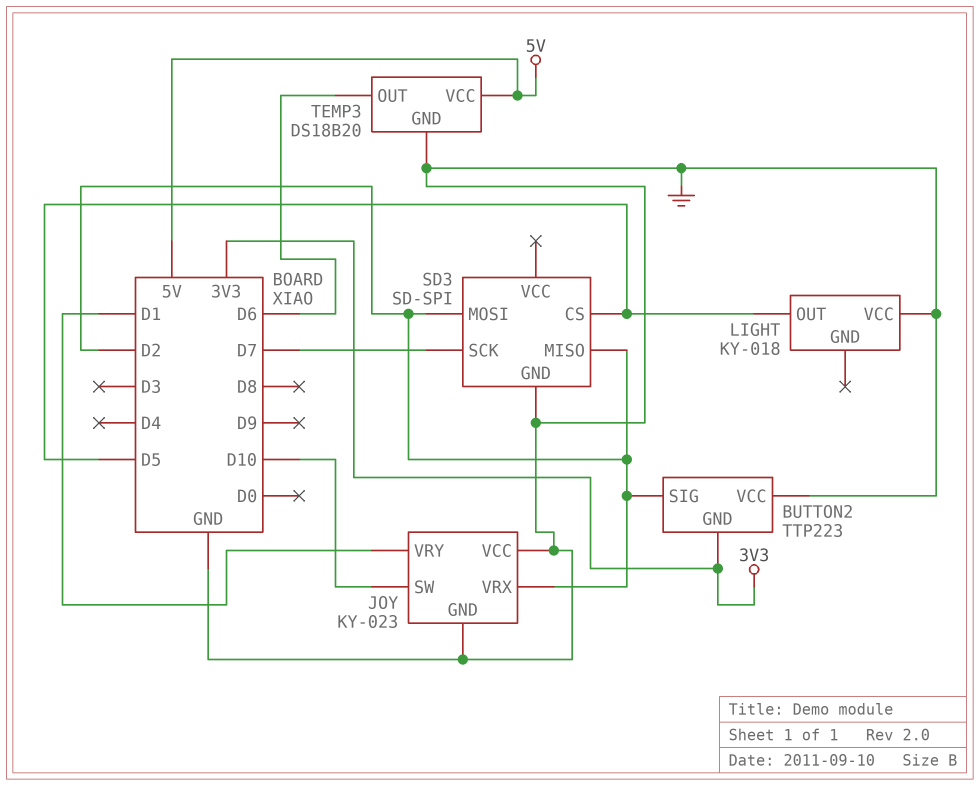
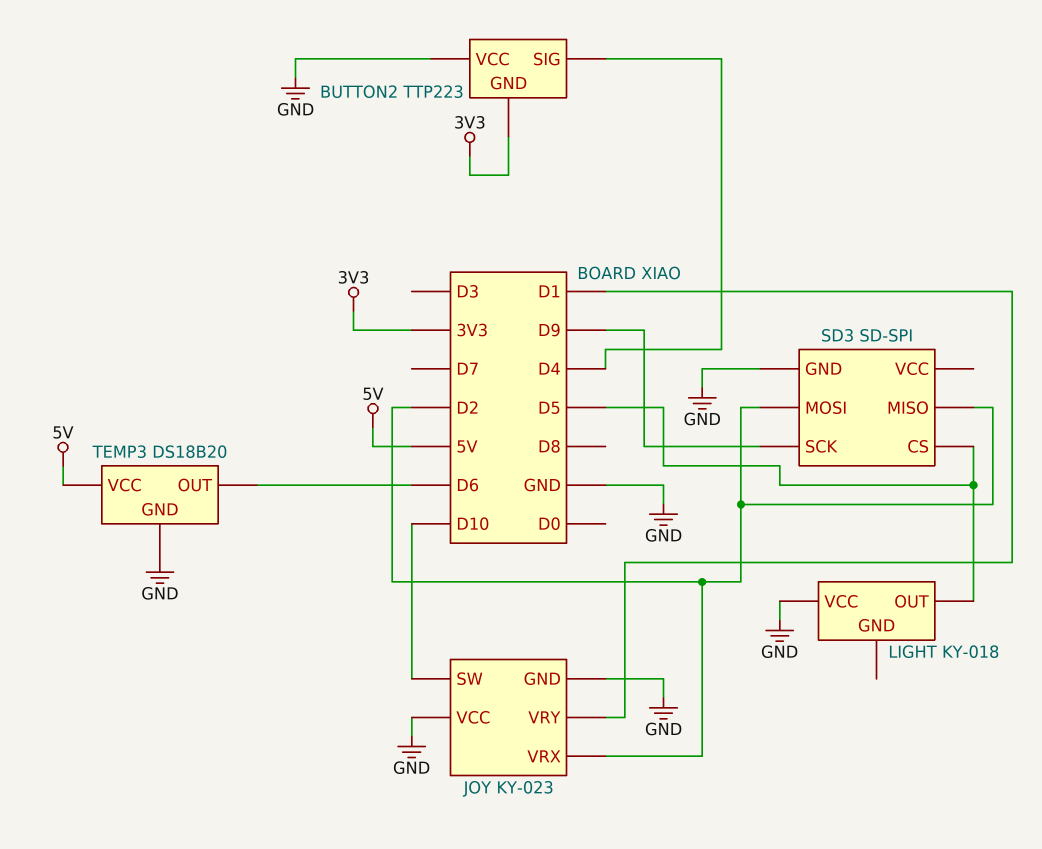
BUTTON2 pin SIG: D2 -> D4
SD3 pin SCK: D7 -> D9

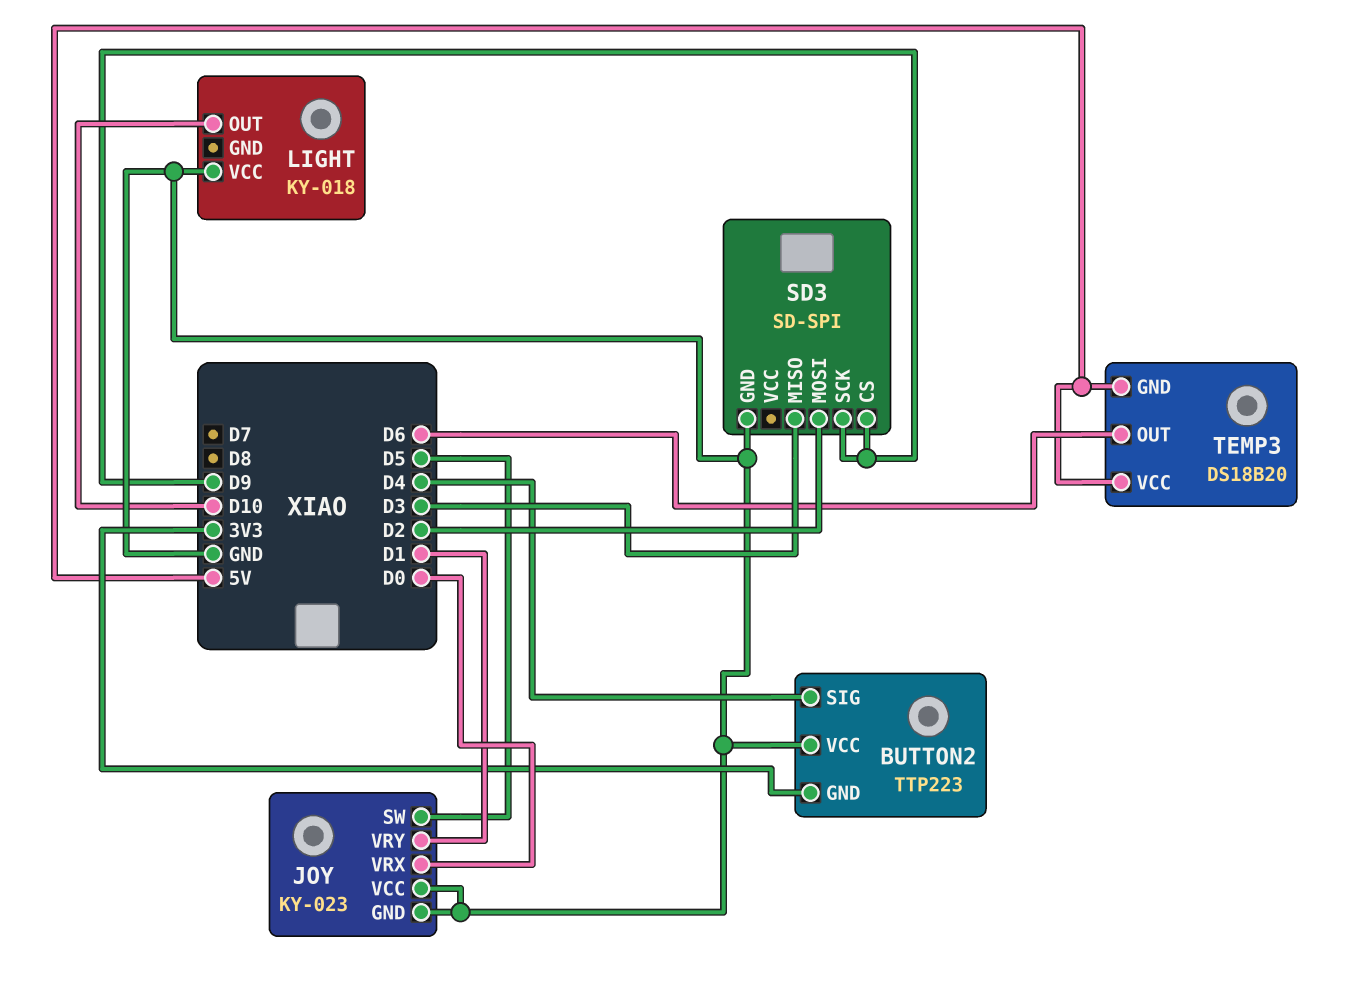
JOY pin SW: D10 -> D5
JOY pin VRX: D2 -> D0
LIGHT pin OUT: D5 -> D10
SD3 pin CS: D5 -> D9
SD3 pin MISO: D2 -> D3
TEMP3 pin GND: GND -> 5V

